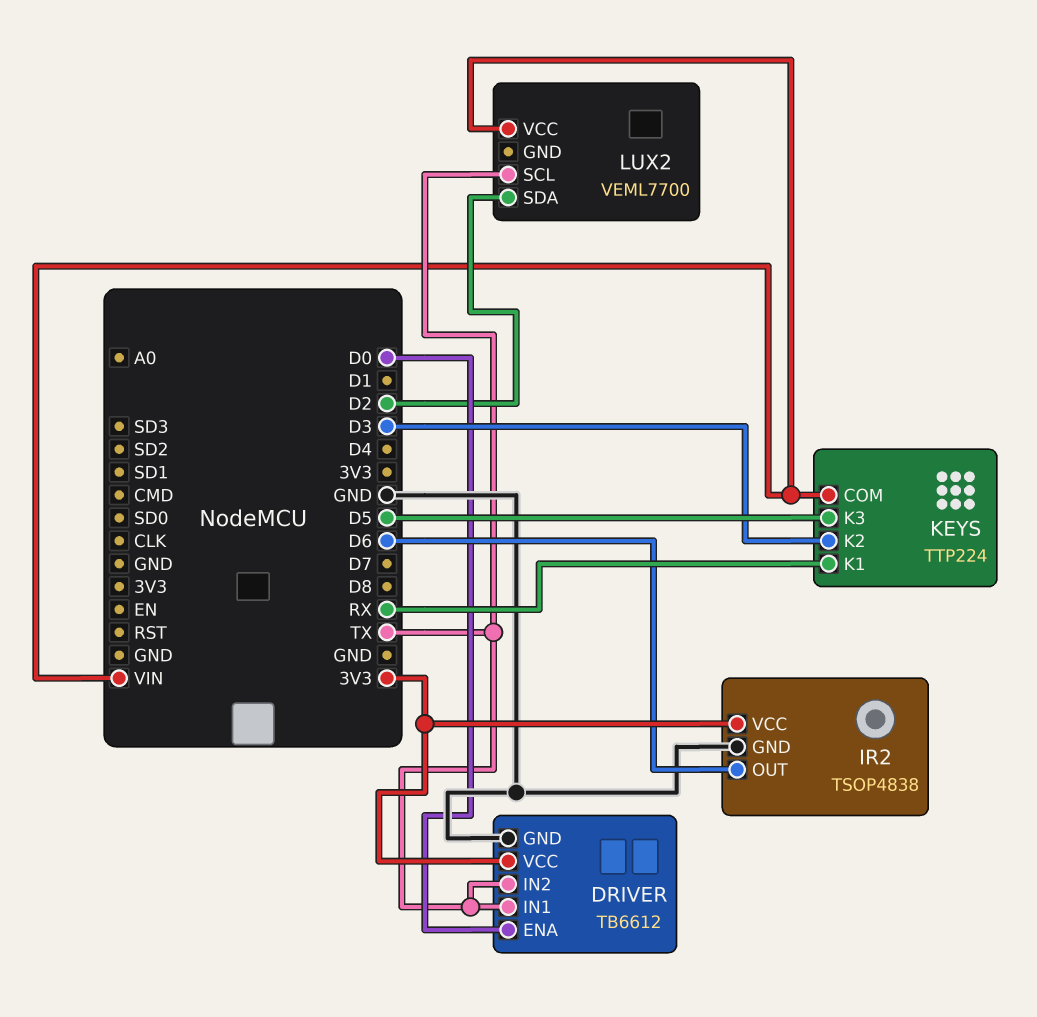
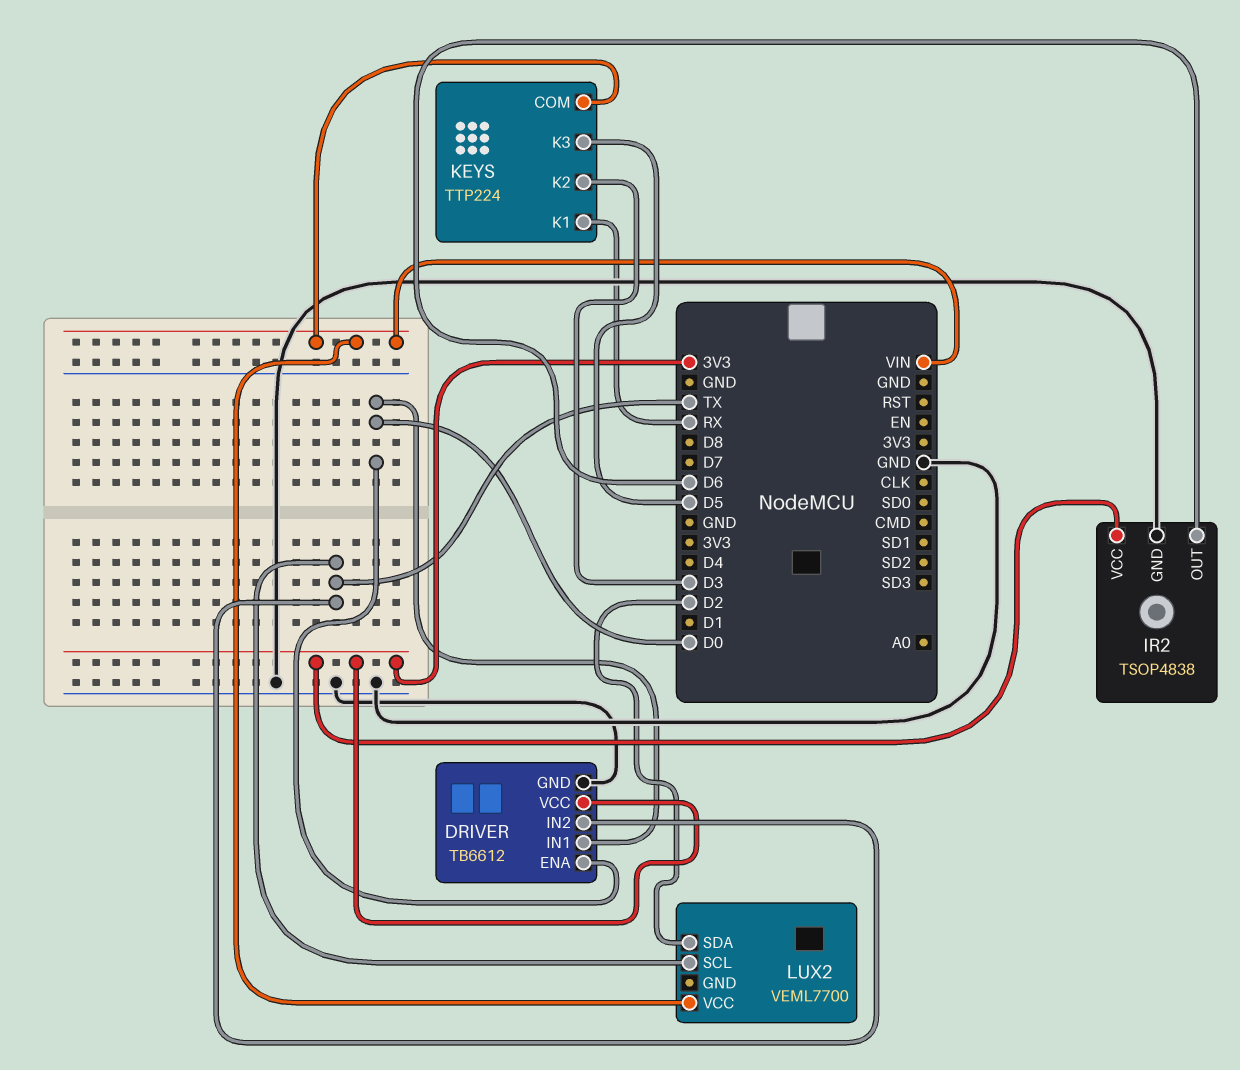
DRIVER pin IN1: TX -> D0

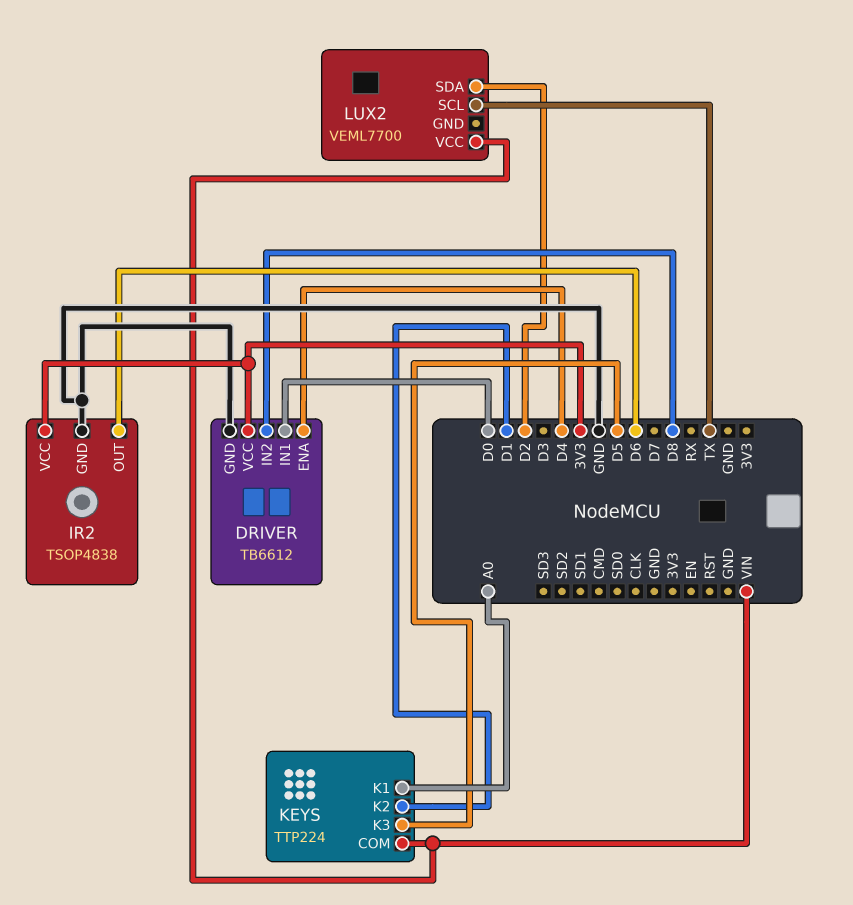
DRIVER pin ENA: D0 -> D4
DRIVER pin IN2: TX -> D8
KEYS pin K1: RX -> A0
KEYS pin K2: D3 -> D1

